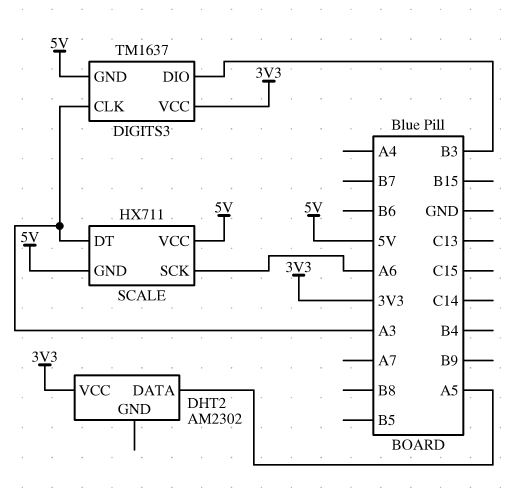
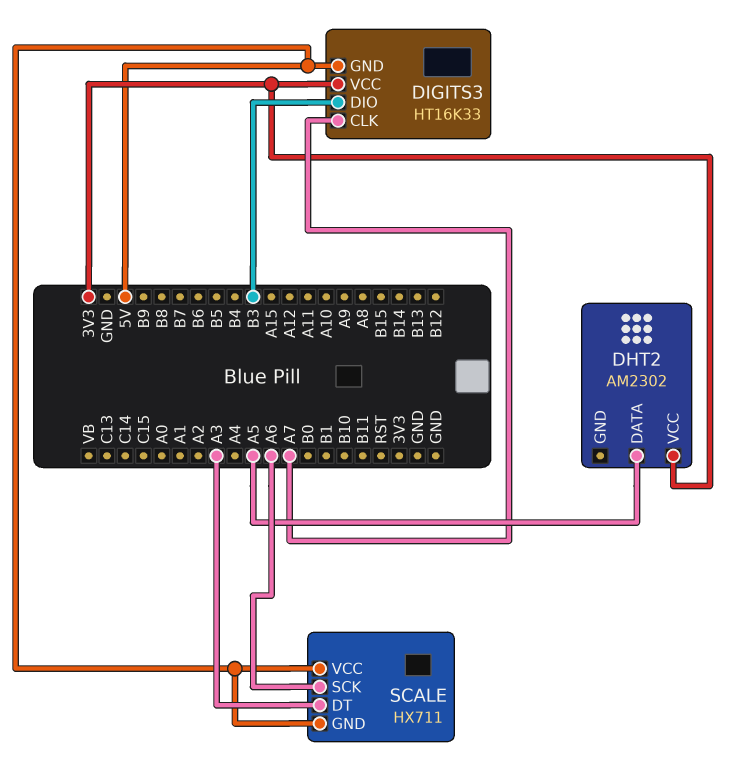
DIGITS3: TM1637 -> HT16K33
DIGITS3 pin CLK: A3 -> A7

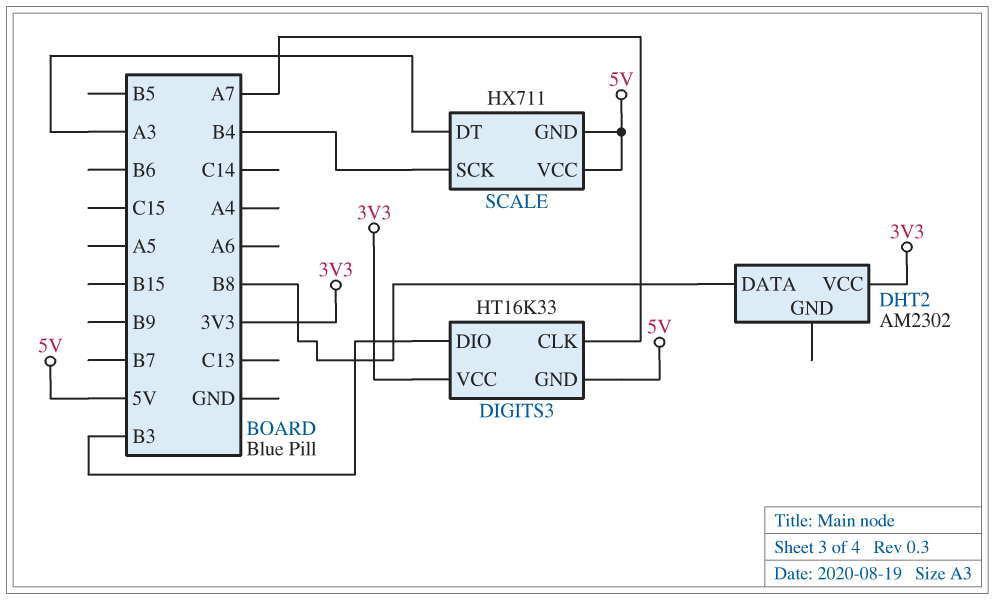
DHT2 pin DATA: A5 -> B8
SCALE pin SCK: A6 -> B4

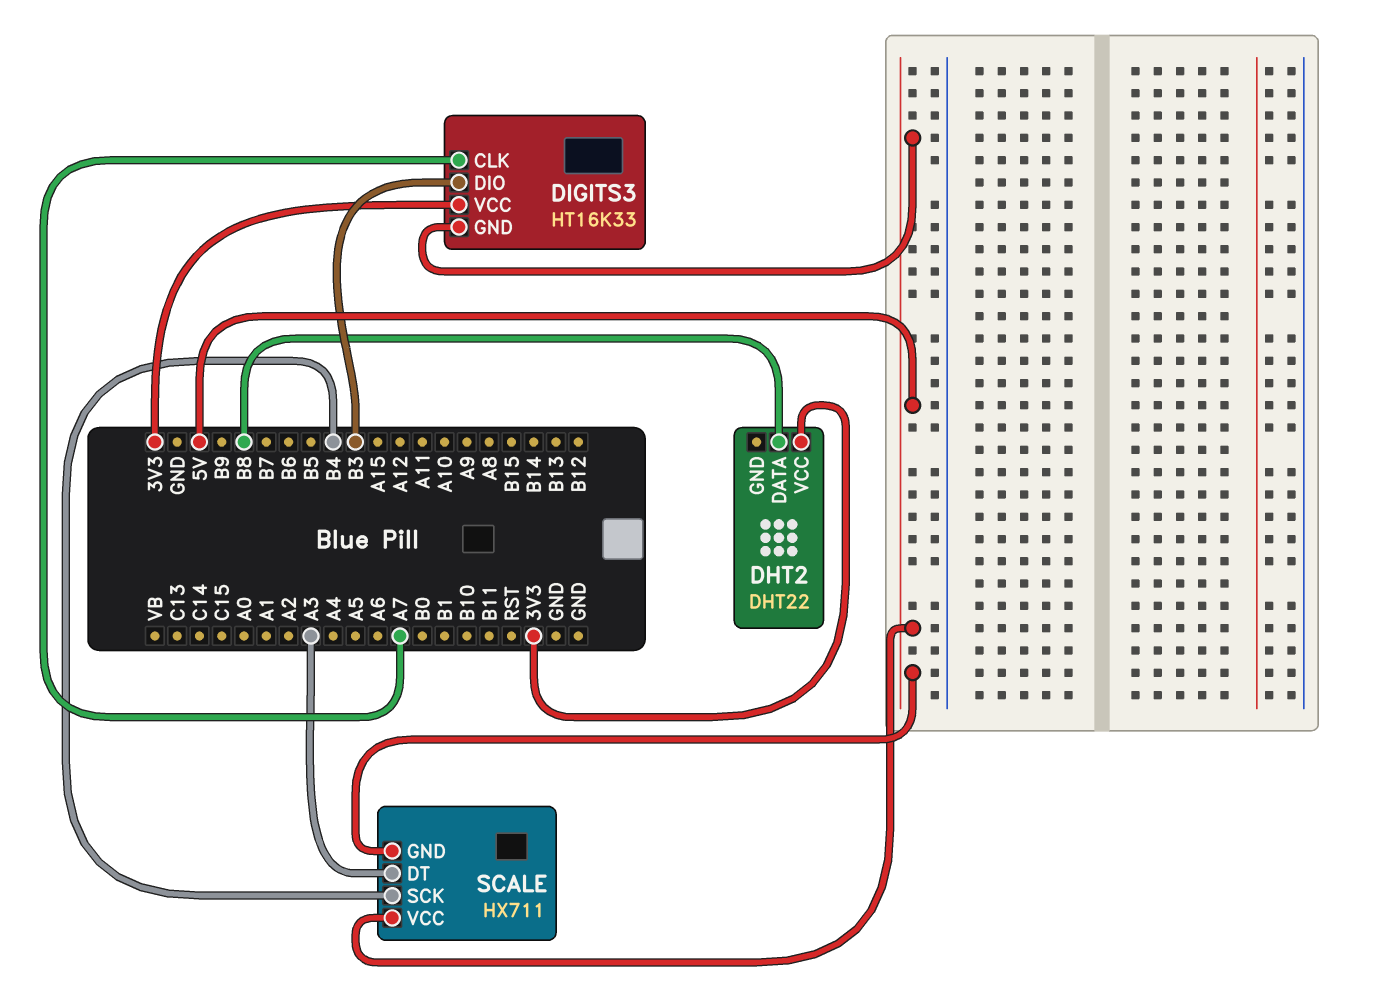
DHT2: AM2302 -> DHT22

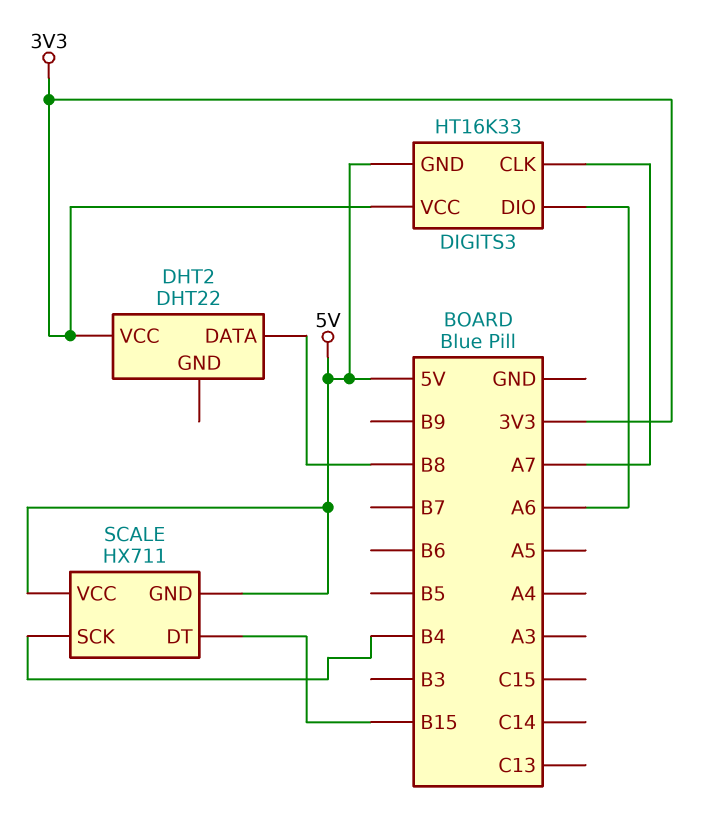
DIGITS3 pin DIO: B3 -> A6
SCALE pin DT: A3 -> B15

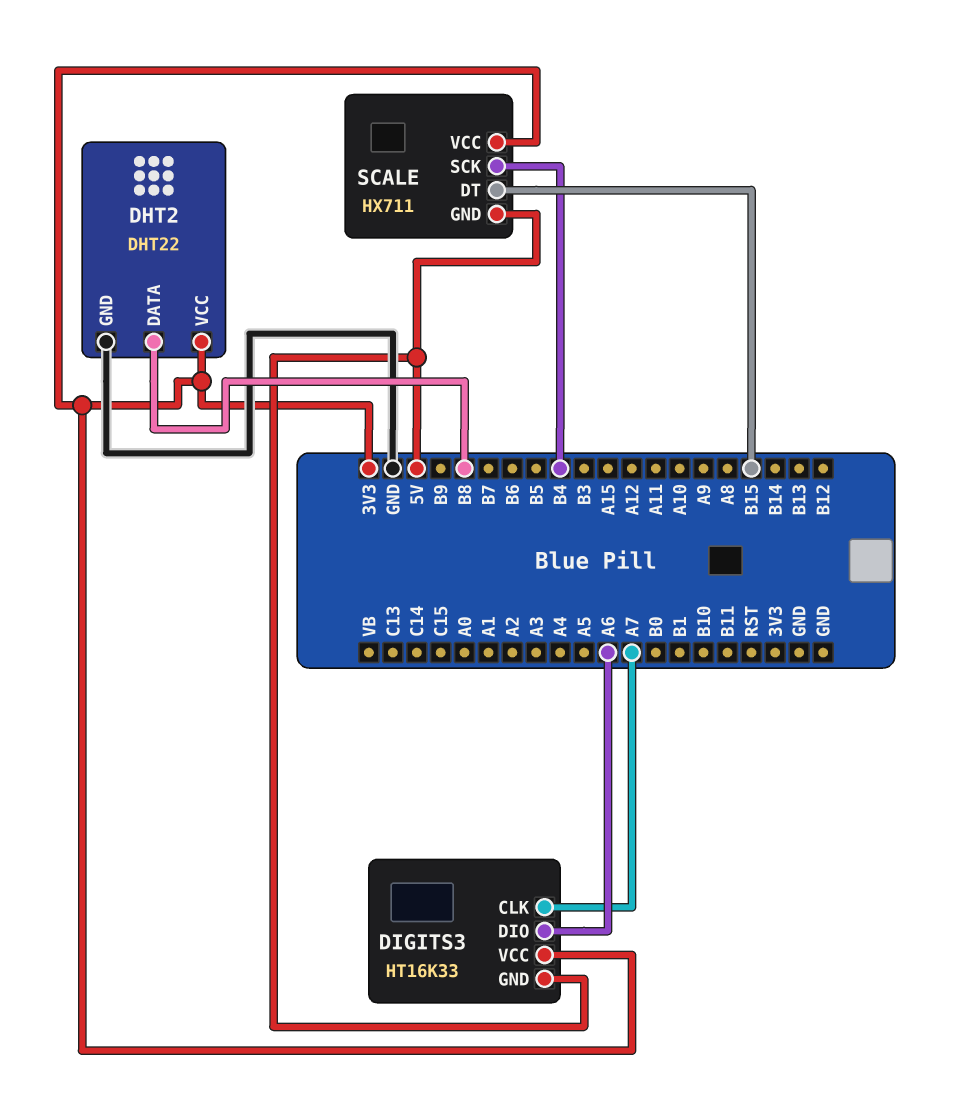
DHT2 pin GND: none -> GND
SCALE pin VCC: 5V -> 3V3

